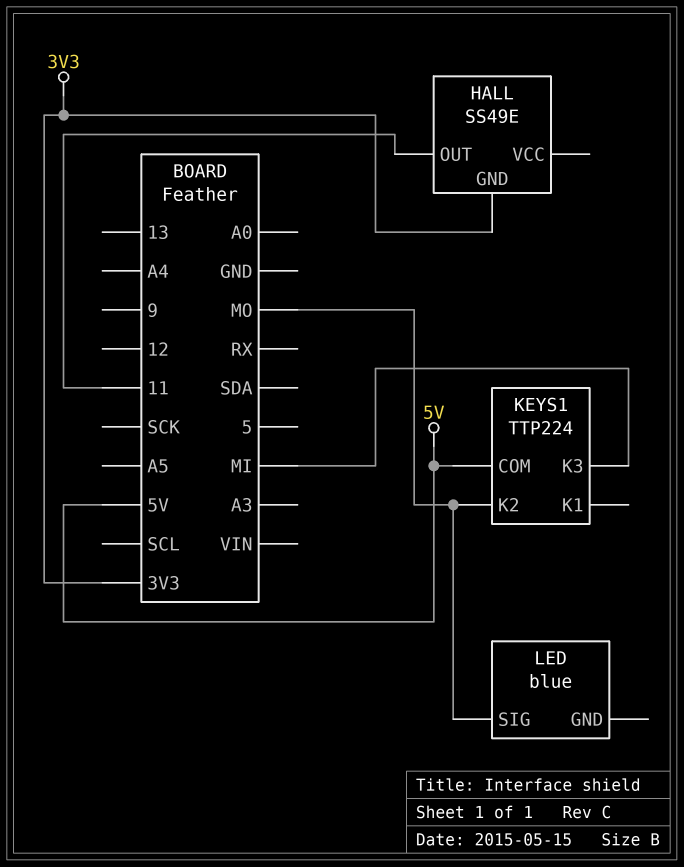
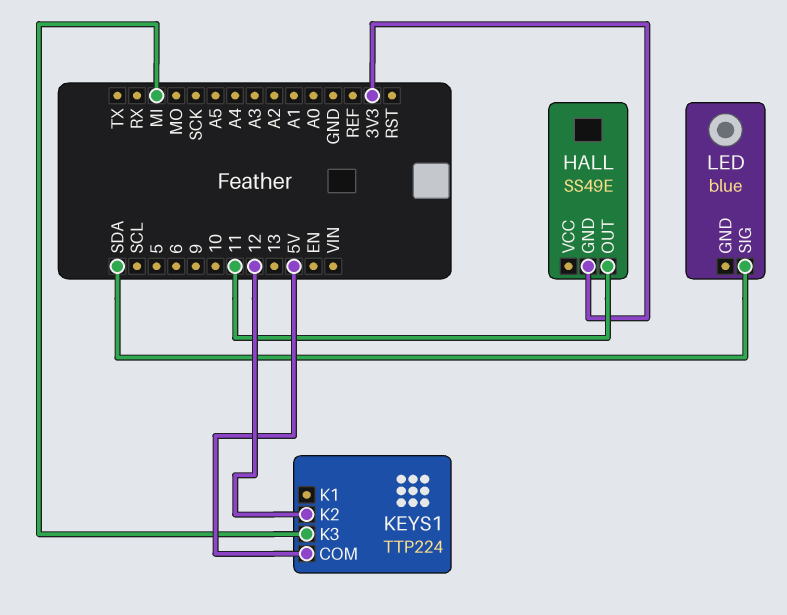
KEYS1 pin K2: MO -> 12
LED pin SIG: MO -> SDA

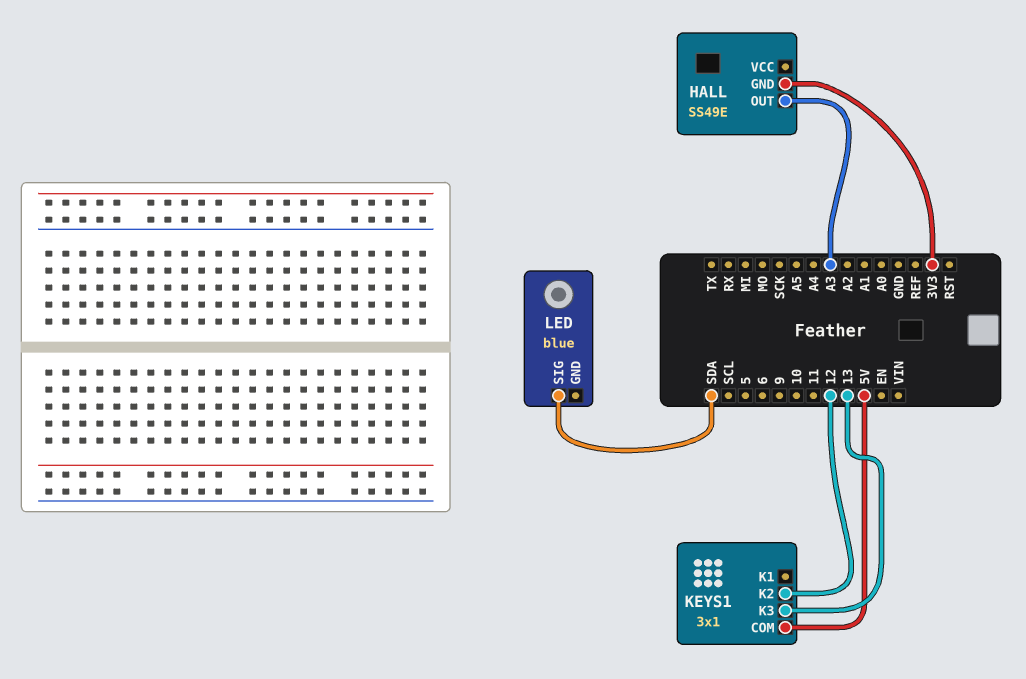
HALL pin OUT: 11 -> A3
KEYS1: TTP224 -> 3x1
KEYS1 pin K3: MI -> 13

